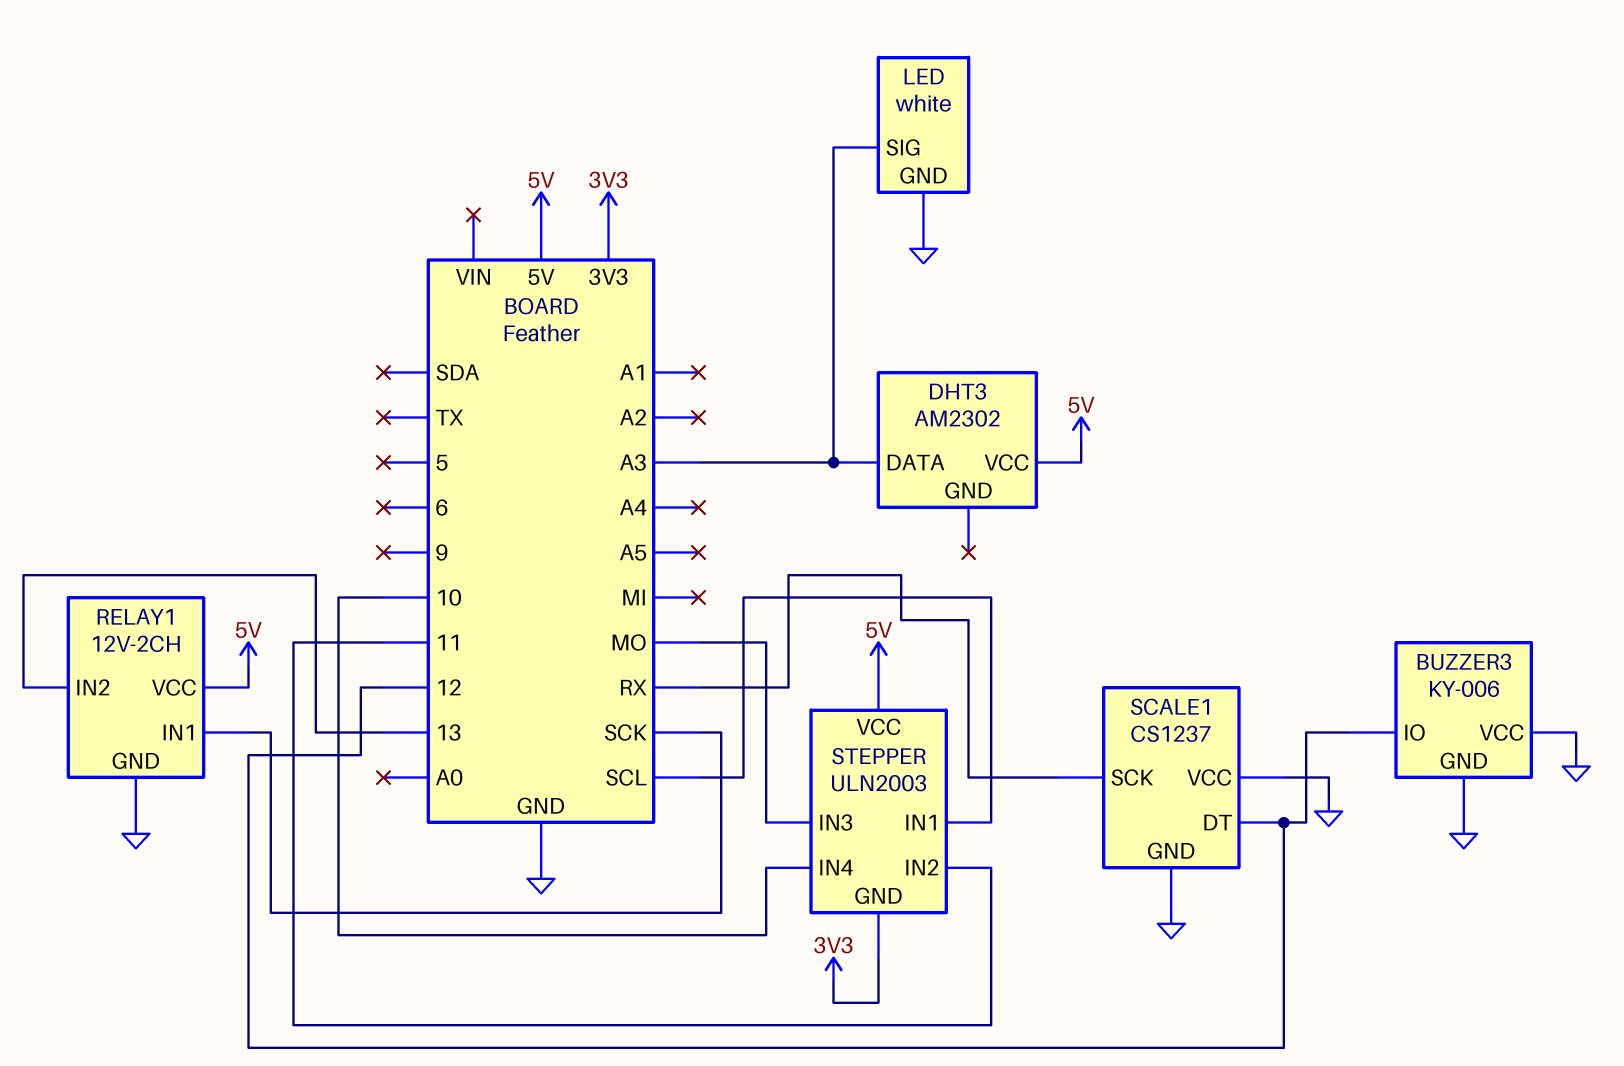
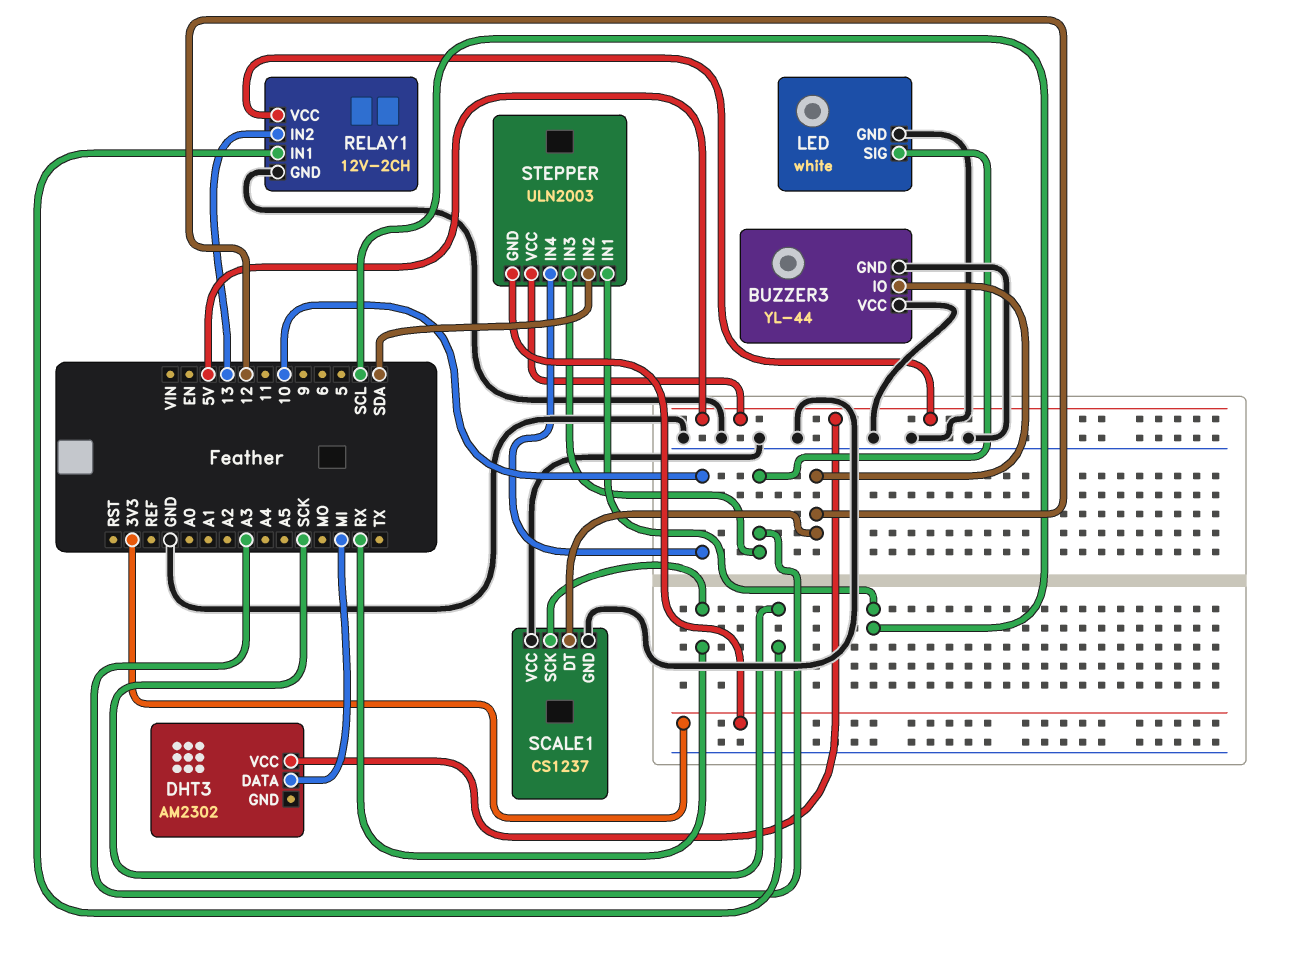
BUZZER3: KY-006 -> YL-44
DHT3 pin DATA: A3 -> MI
STEPPER pin IN2: 11 -> SDA
STEPPER pin IN3: MO -> A3

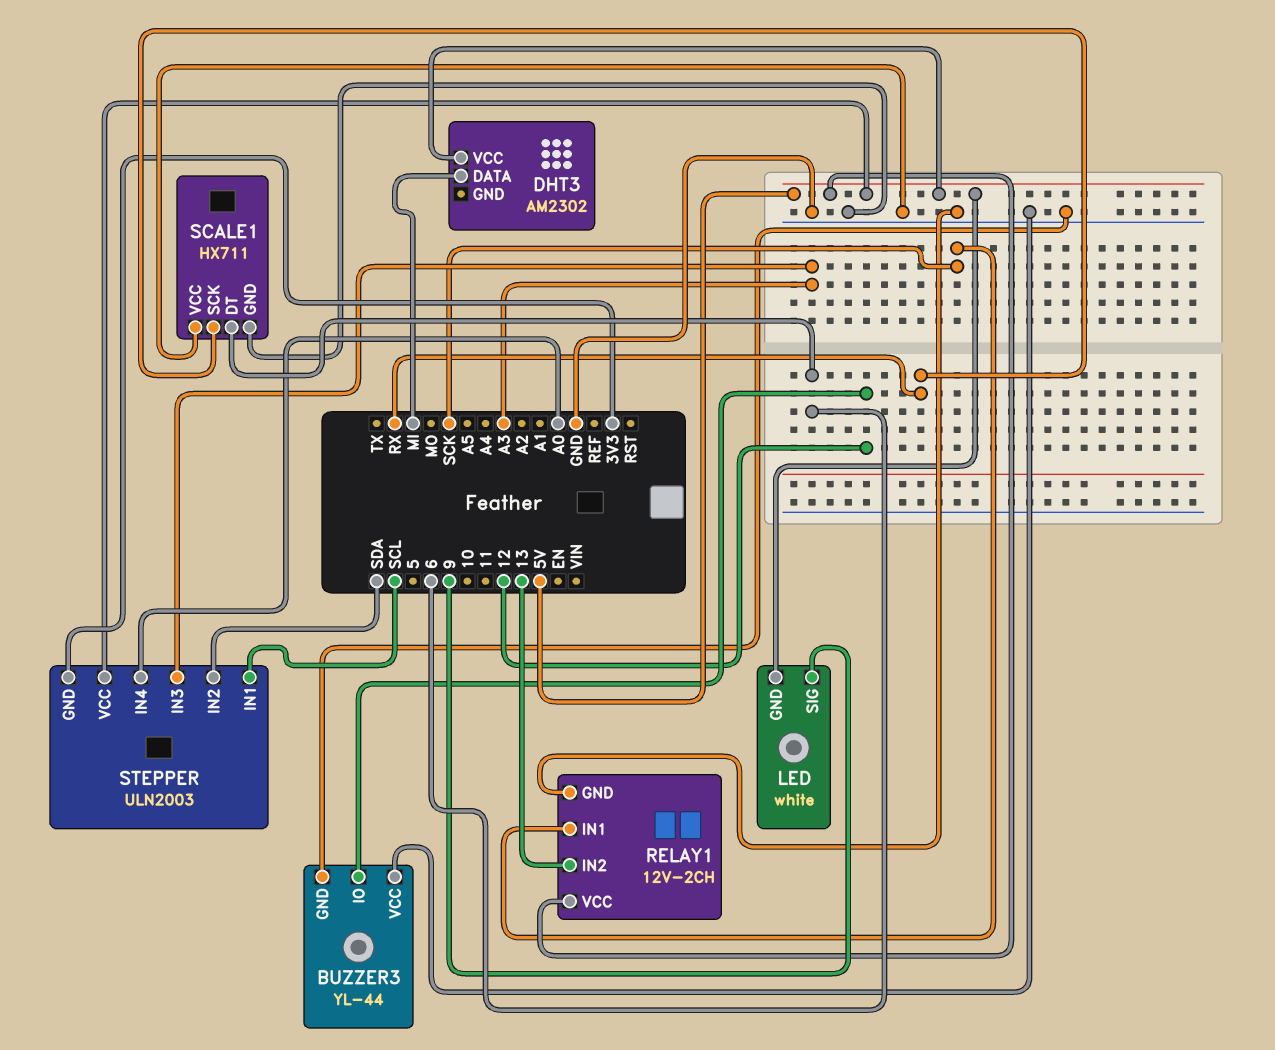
LED pin GND: GND -> 5V
LED pin SIG: A3 -> 9
SCALE1: CS1237 -> HX711
SCALE1 pin DT: 12 -> 6
STEPPER pin IN4: 10 -> A0

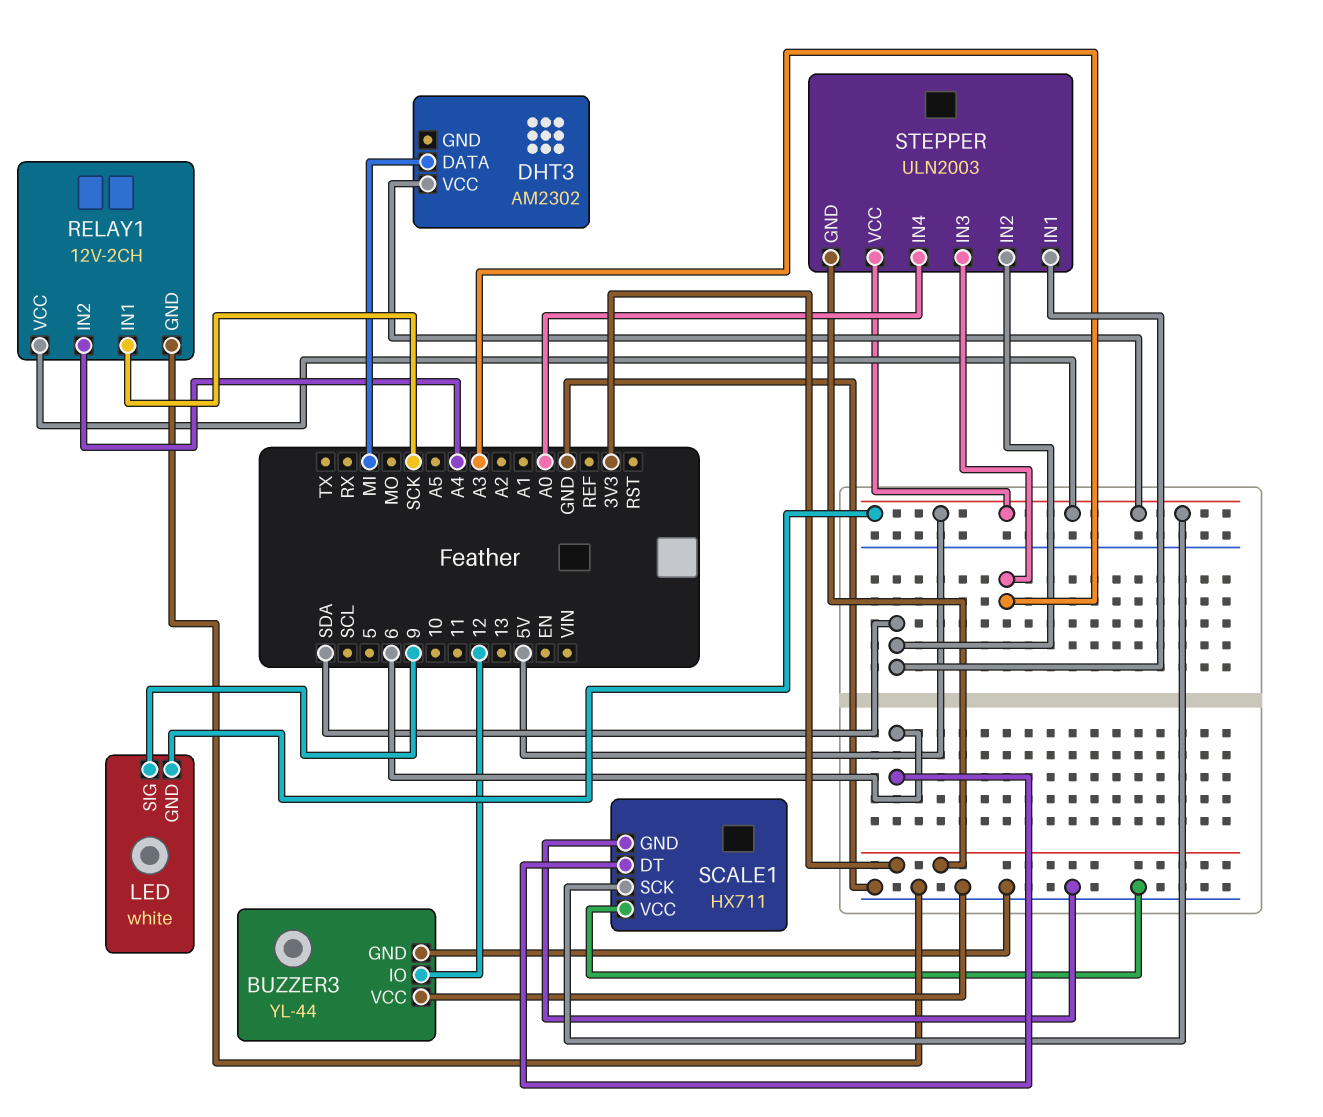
RELAY1 pin IN2: 13 -> A4
SCALE1 pin SCK: RX -> 5V
STEPPER pin IN1: SCL -> SDA

